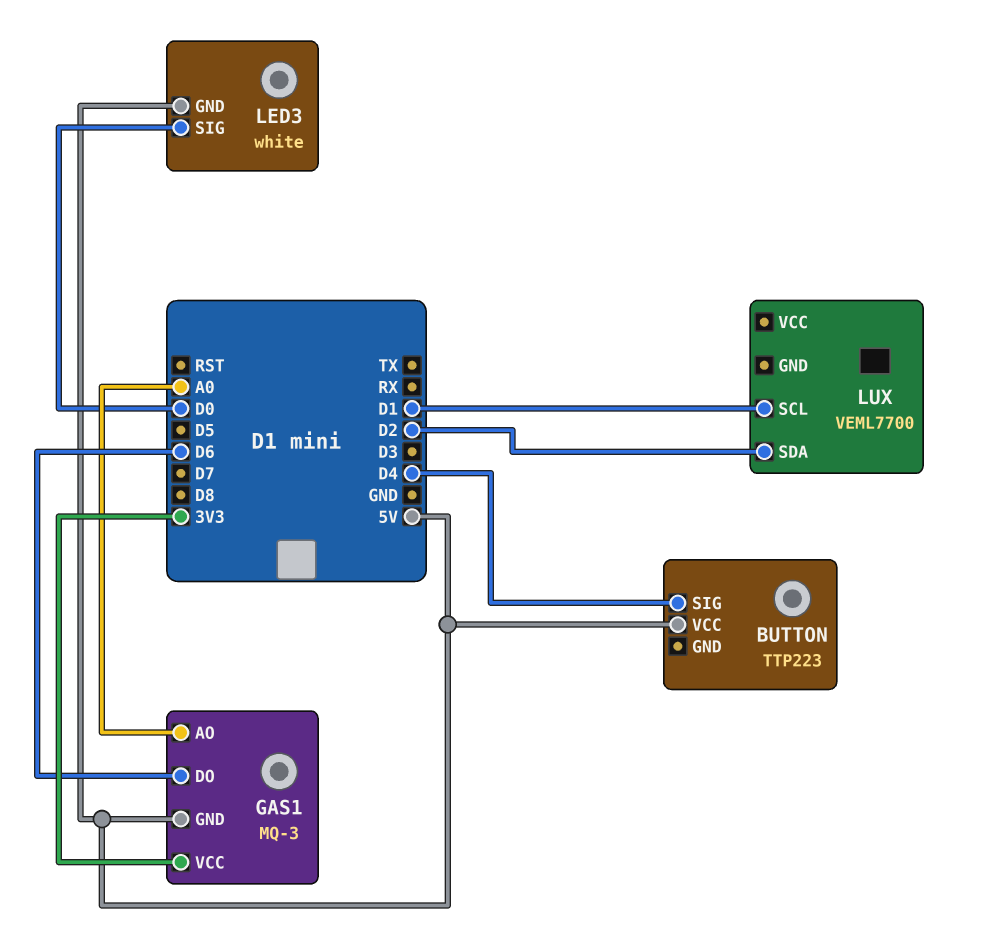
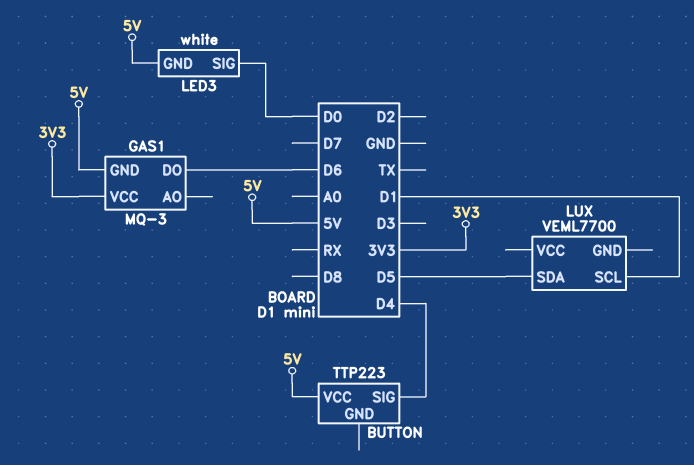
GAS1 pin AO: A0 -> none
LUX pin SDA: D2 -> D5

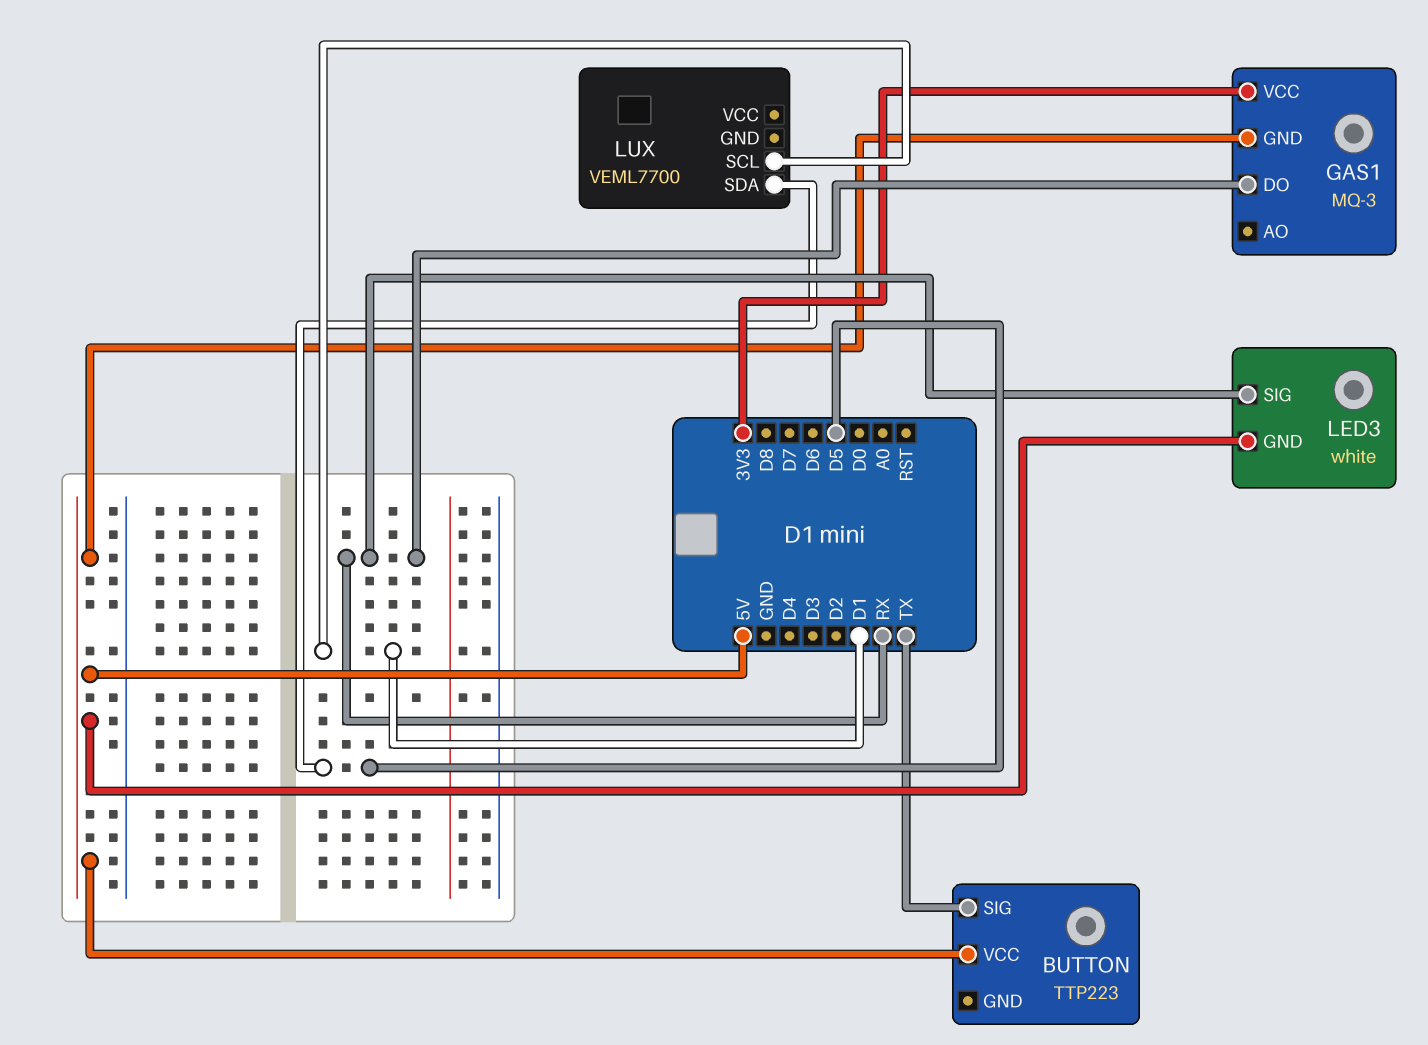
BUTTON pin SIG: D4 -> TX
GAS1 pin DO: D6 -> RX
LED3 pin SIG: D0 -> RX

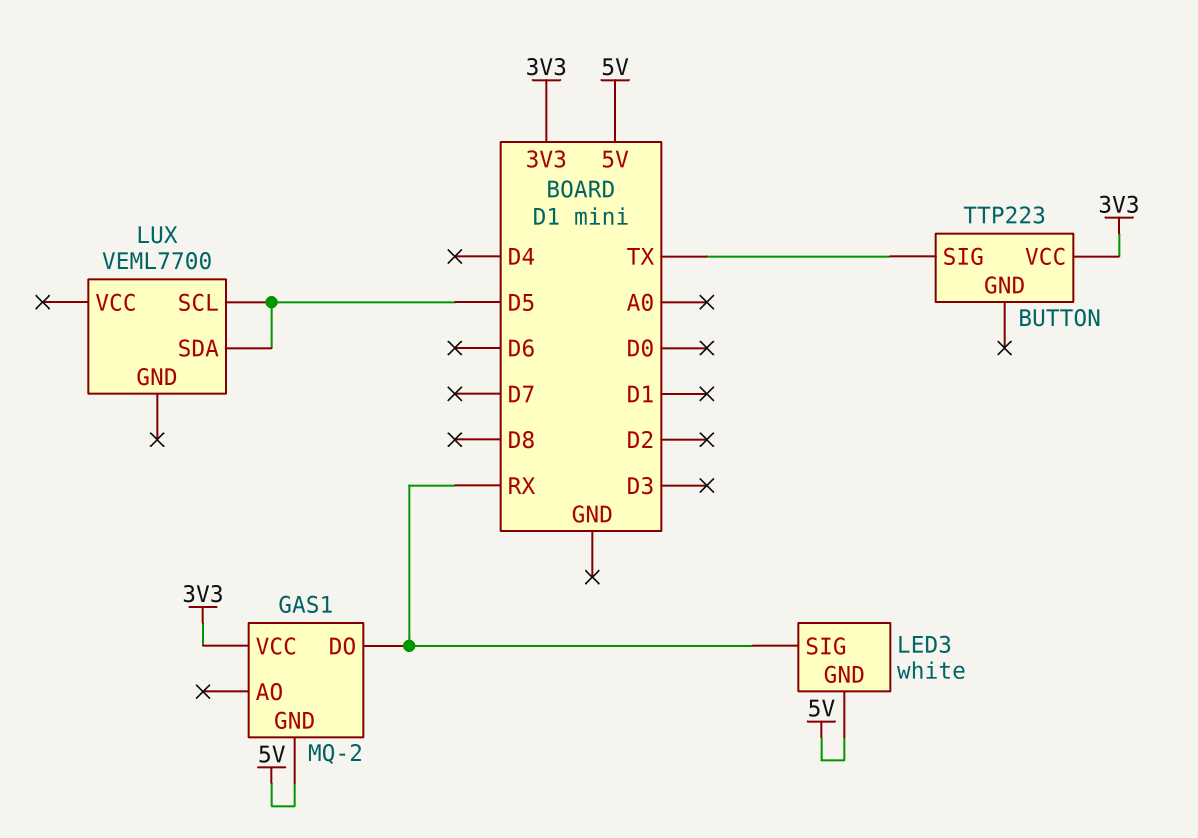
BUTTON pin VCC: 5V -> 3V3
GAS1: MQ-3 -> MQ-2
LUX pin SCL: D1 -> D5

